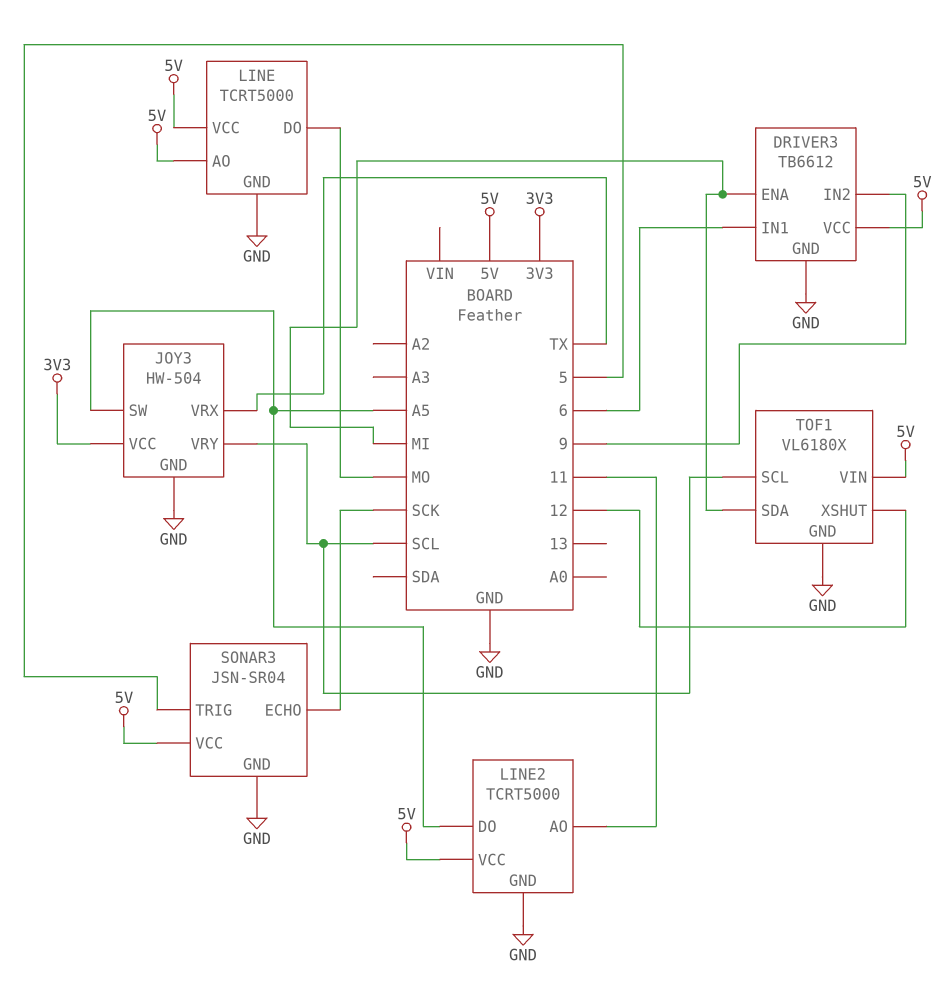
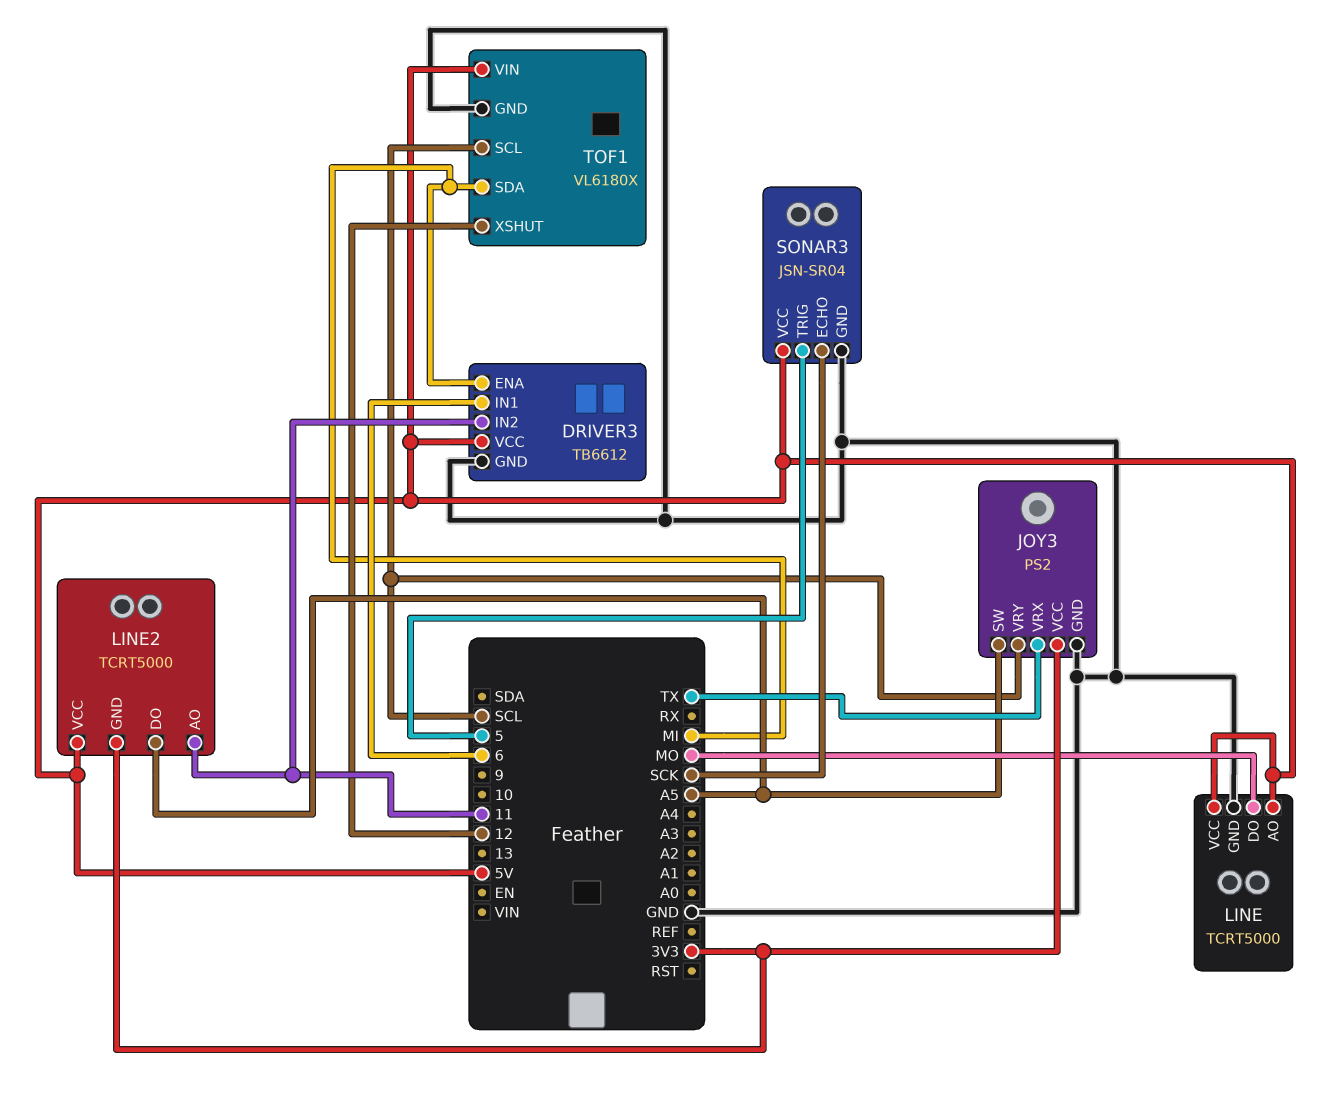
DRIVER3 pin IN2: 9 -> 11
JOY3: HW-504 -> PS2
LINE2 pin GND: GND -> 3V3

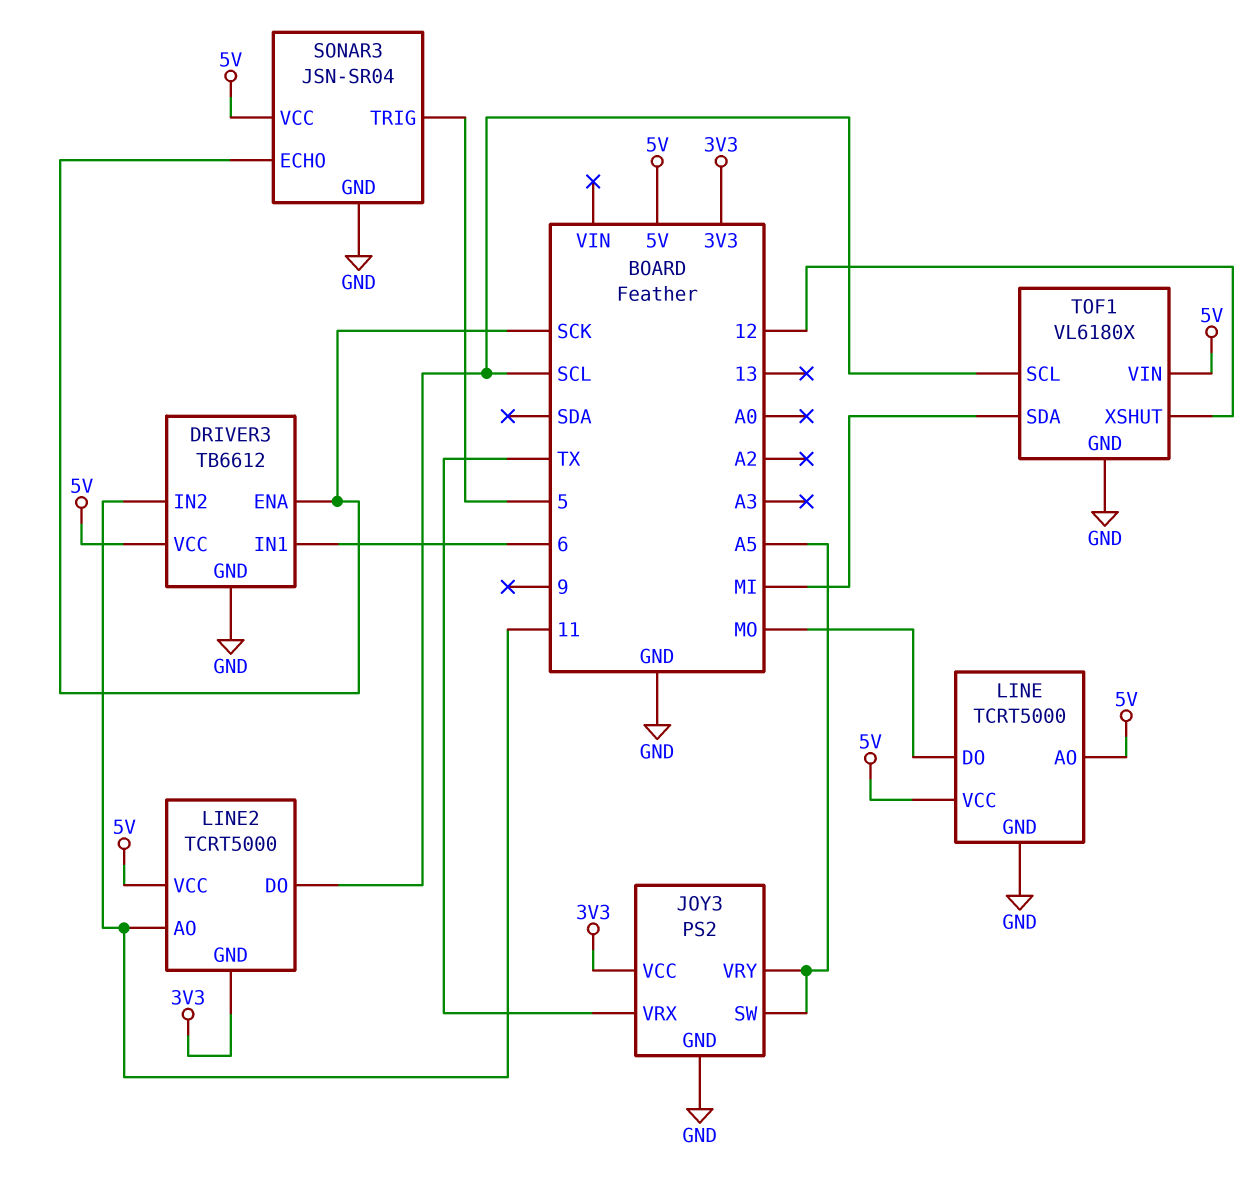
DRIVER3 pin ENA: MI -> SCK
JOY3 pin VRY: SCL -> A5
LINE2 pin DO: A5 -> SCL

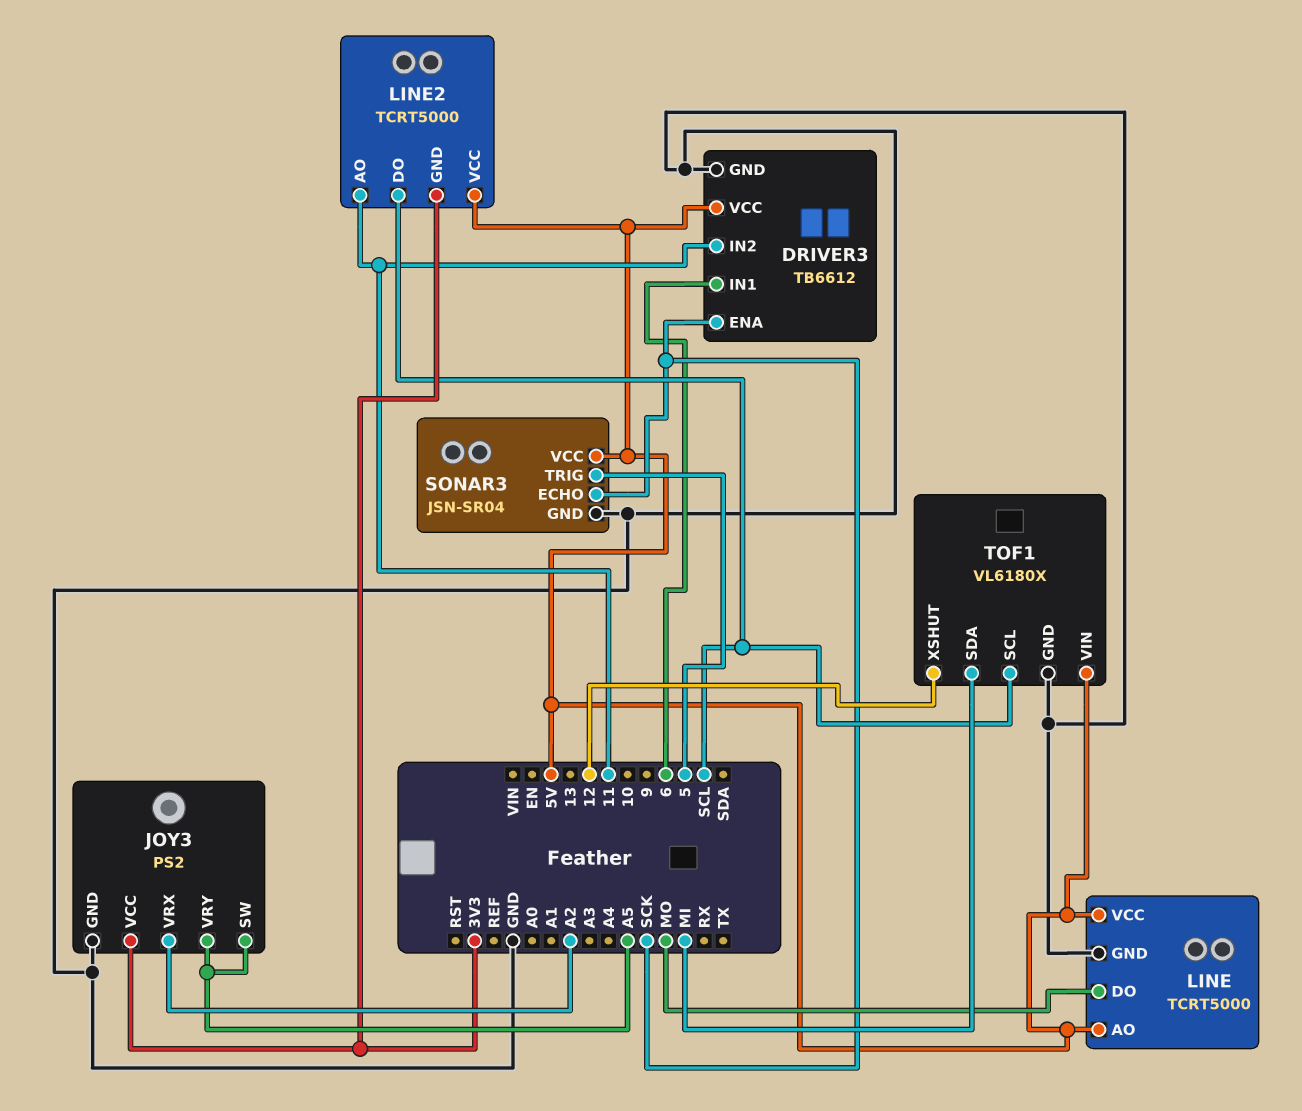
JOY3 pin VRX: TX -> A2

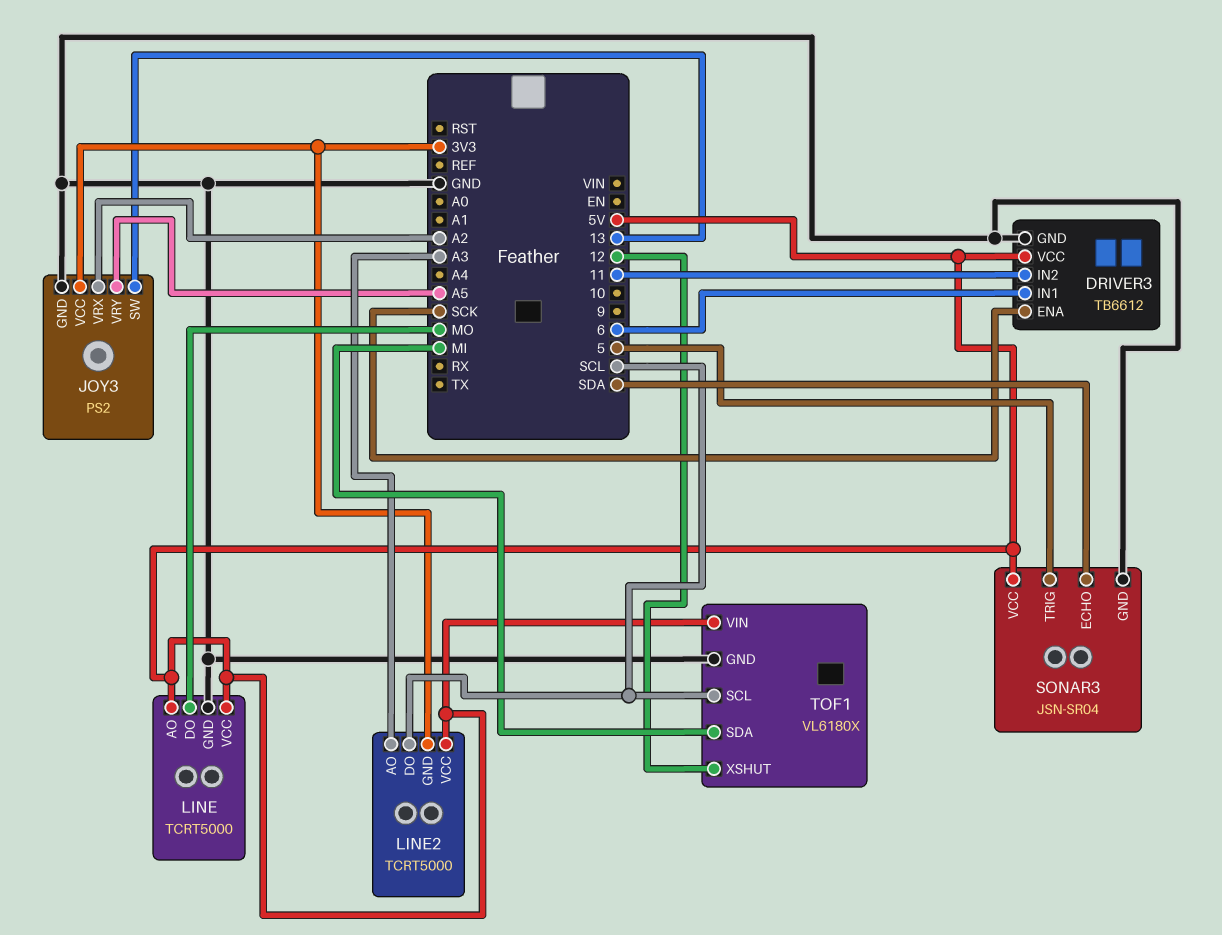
JOY3 pin SW: A5 -> 13
LINE2 pin AO: 11 -> A3
SONAR3 pin ECHO: SCK -> SDA

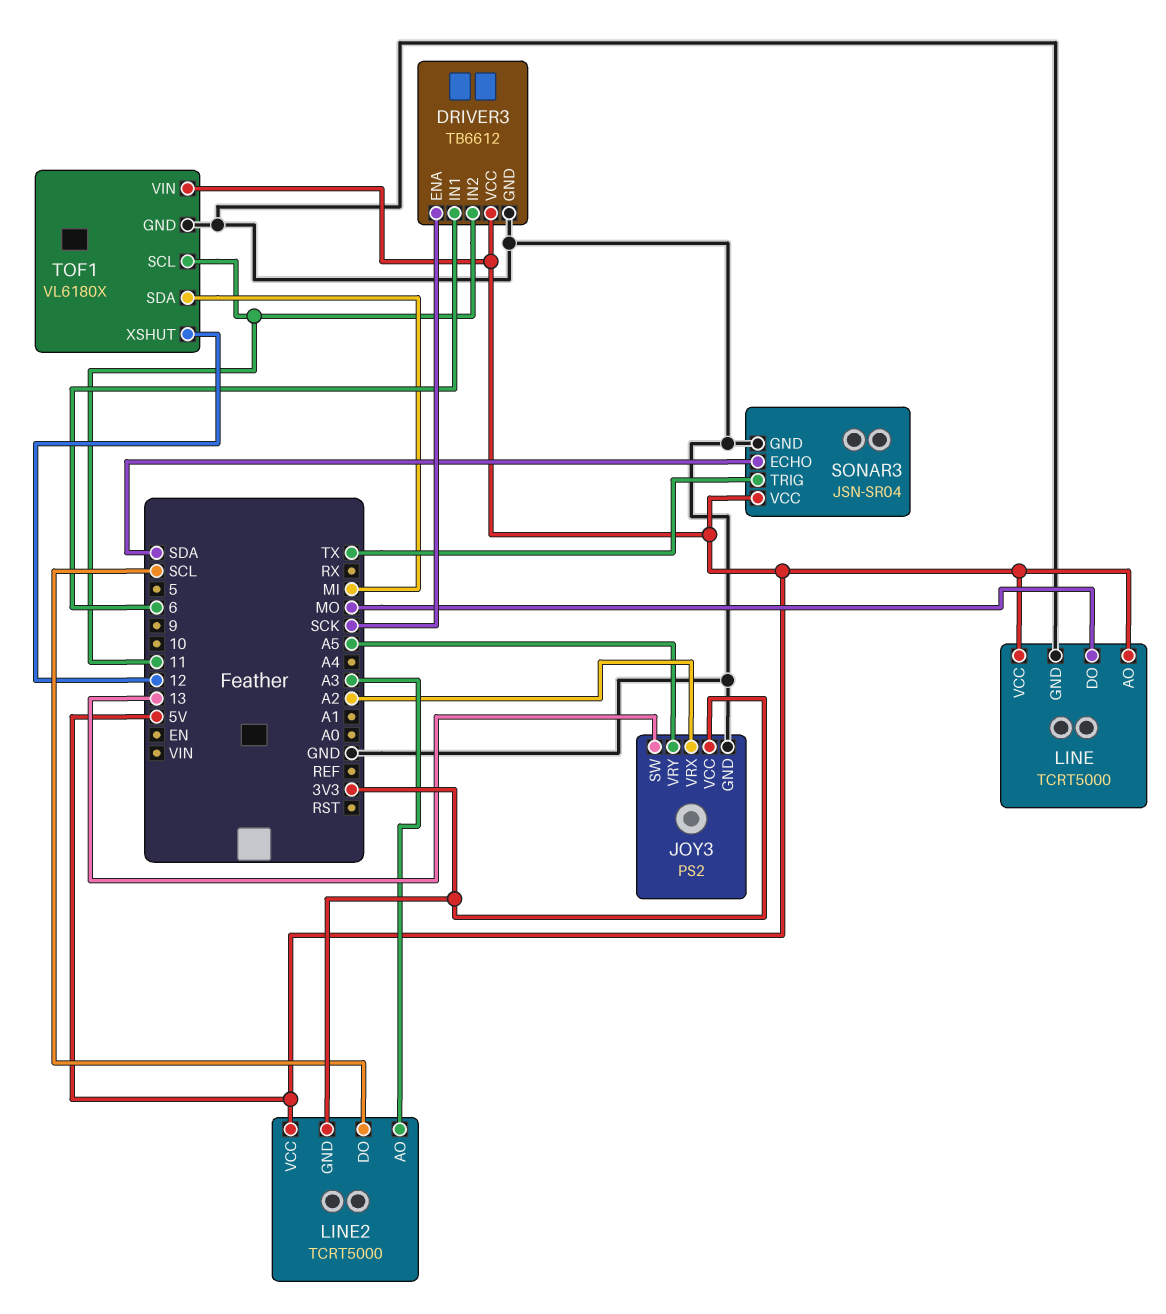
SONAR3 pin TRIG: 5 -> TX
TOF1 pin SCL: SCL -> 11

